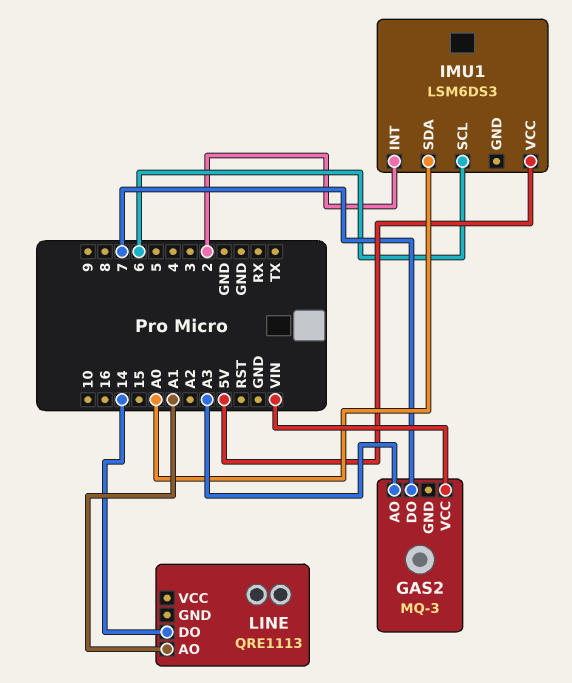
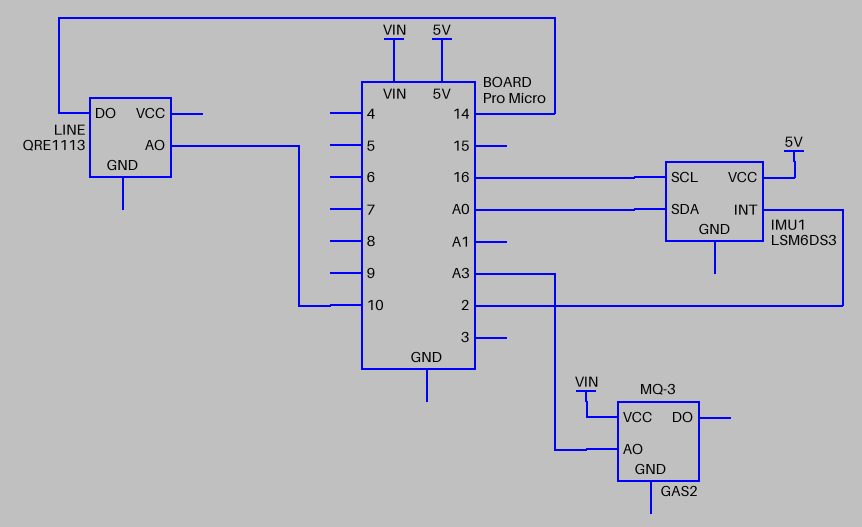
GAS2 pin DO: 7 -> none
IMU1 pin SCL: 6 -> 16
LINE pin AO: A1 -> 10

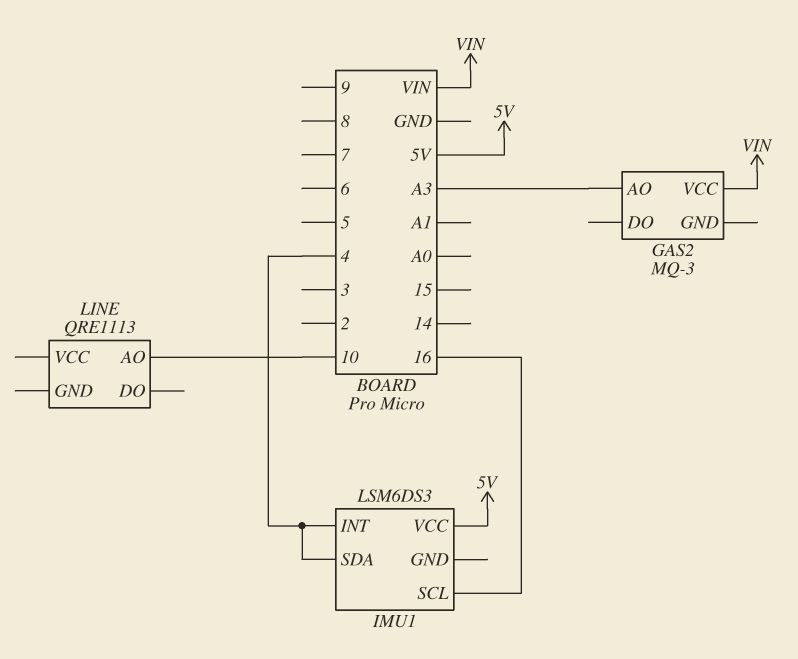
IMU1 pin INT: 2 -> 4
IMU1 pin SDA: A0 -> 4
LINE pin DO: 14 -> none

